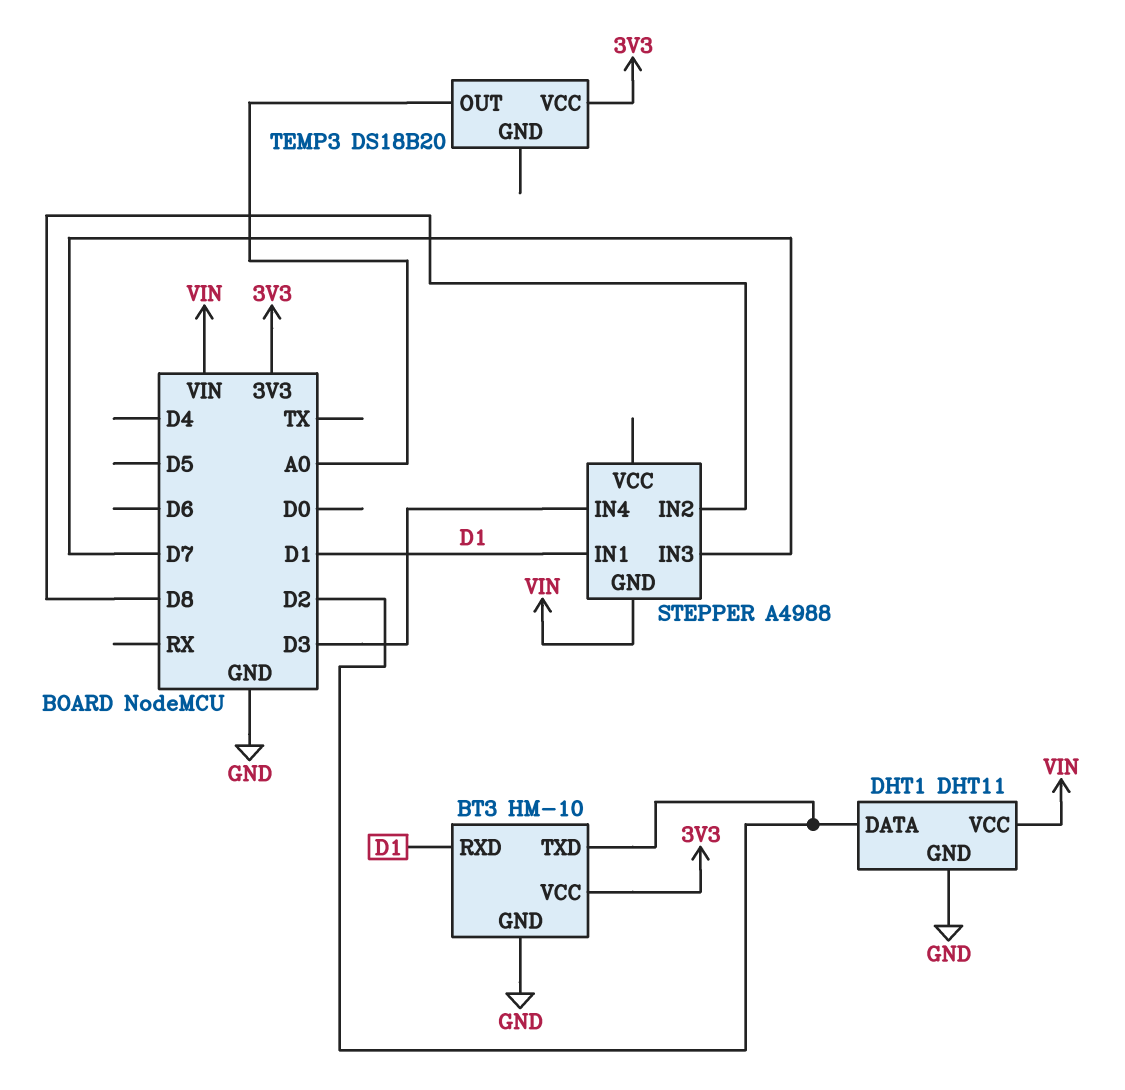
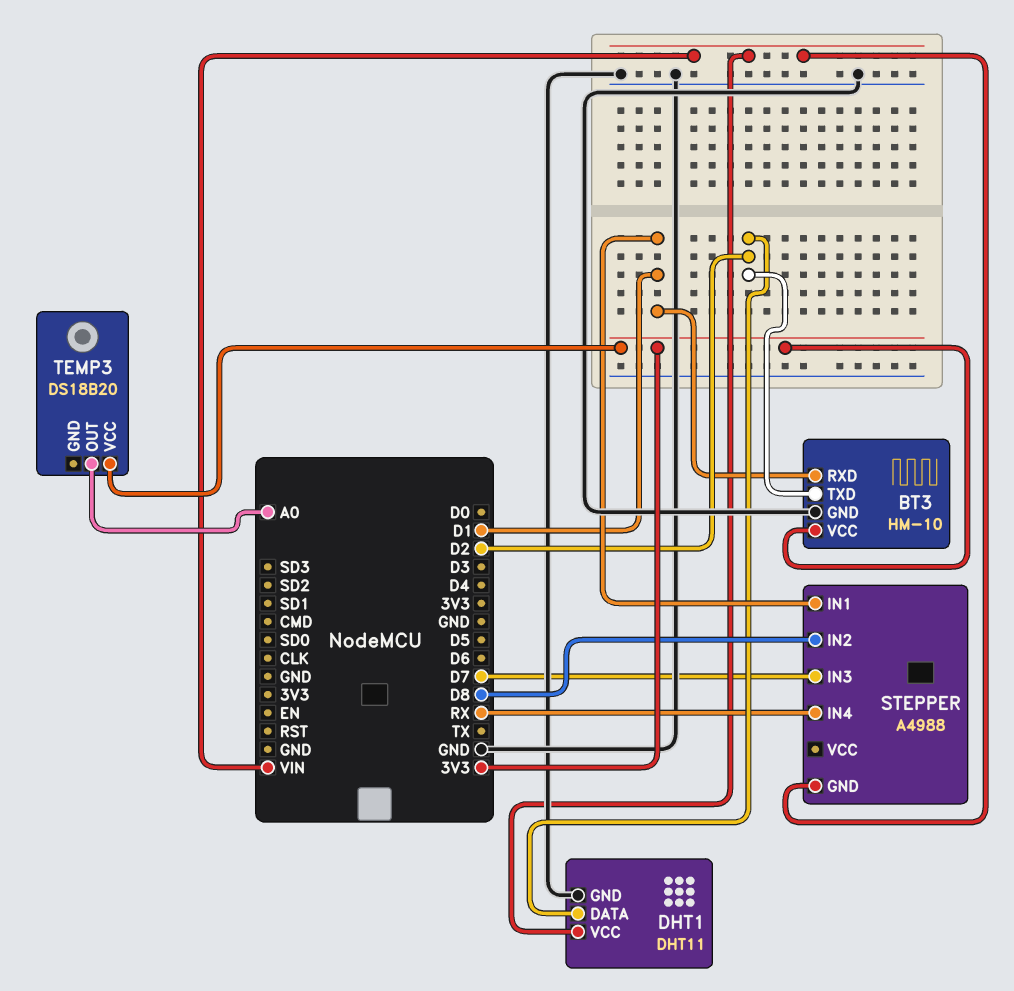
STEPPER pin IN4: D3 -> RX

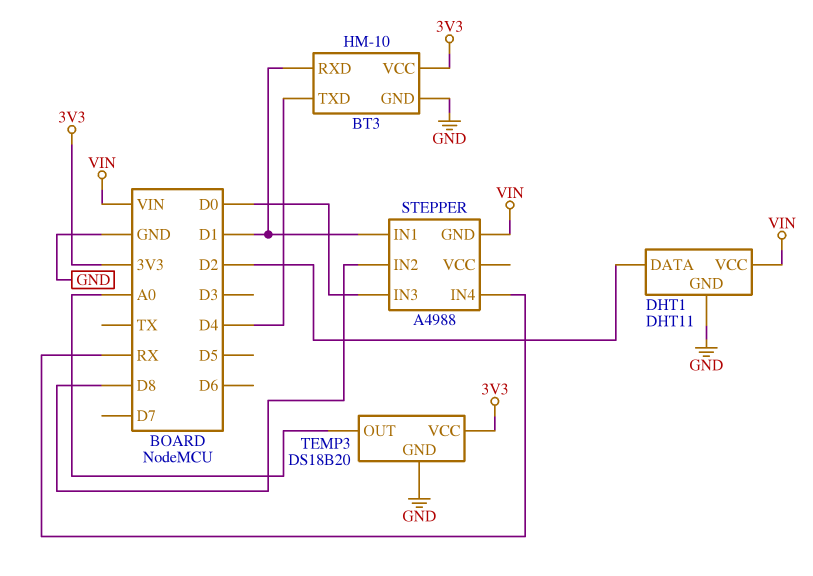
BT3 pin TXD: D2 -> D4
STEPPER pin IN3: D7 -> D0
TEMP3 pin GND: none -> GND

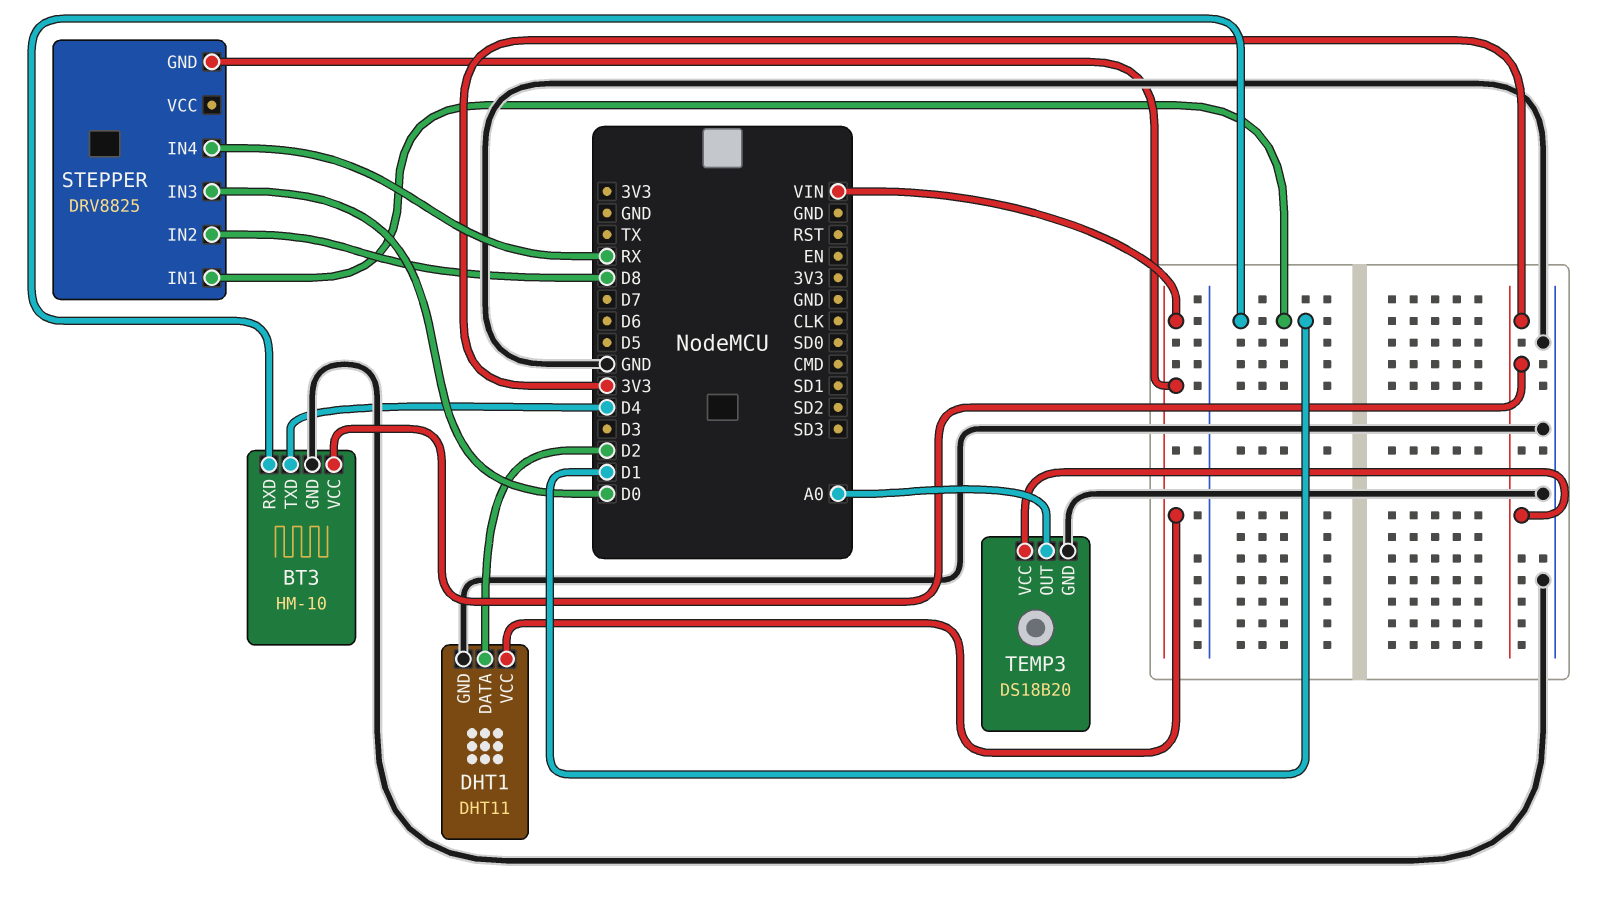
STEPPER: A4988 -> DRV8825

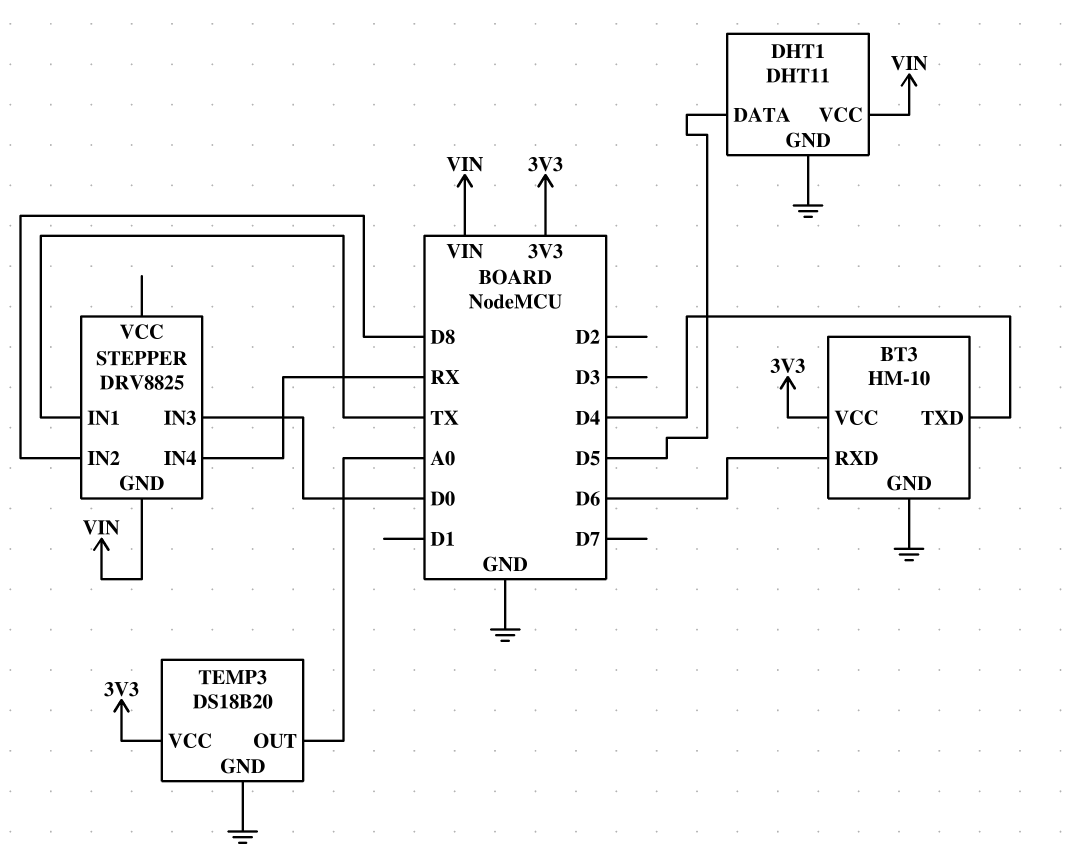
BT3 pin RXD: D1 -> D6
DHT1 pin DATA: D2 -> D5
STEPPER pin IN1: D1 -> TX

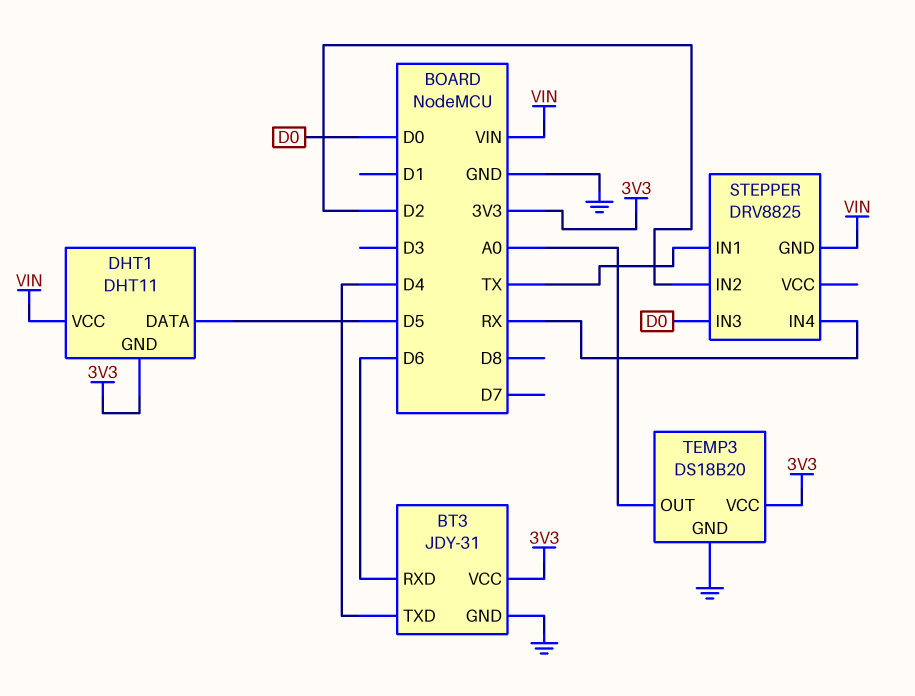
BT3: HM-10 -> JDY-31
DHT1 pin GND: GND -> 3V3
STEPPER pin IN2: D8 -> D2

